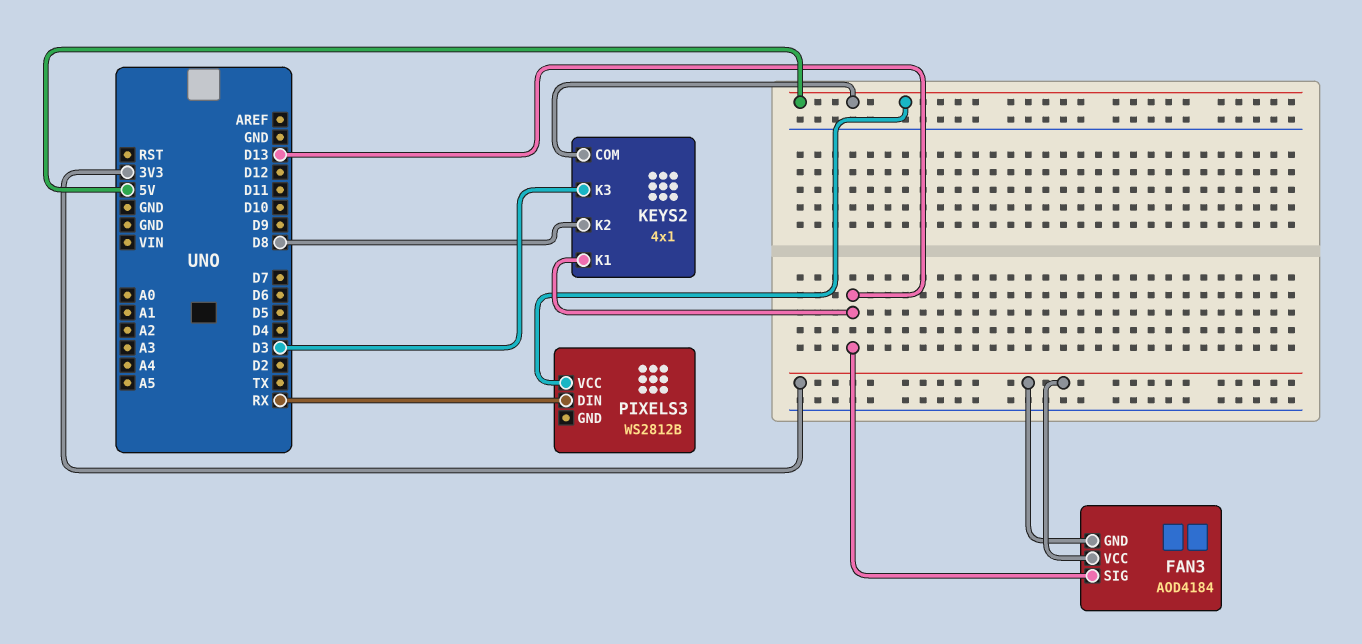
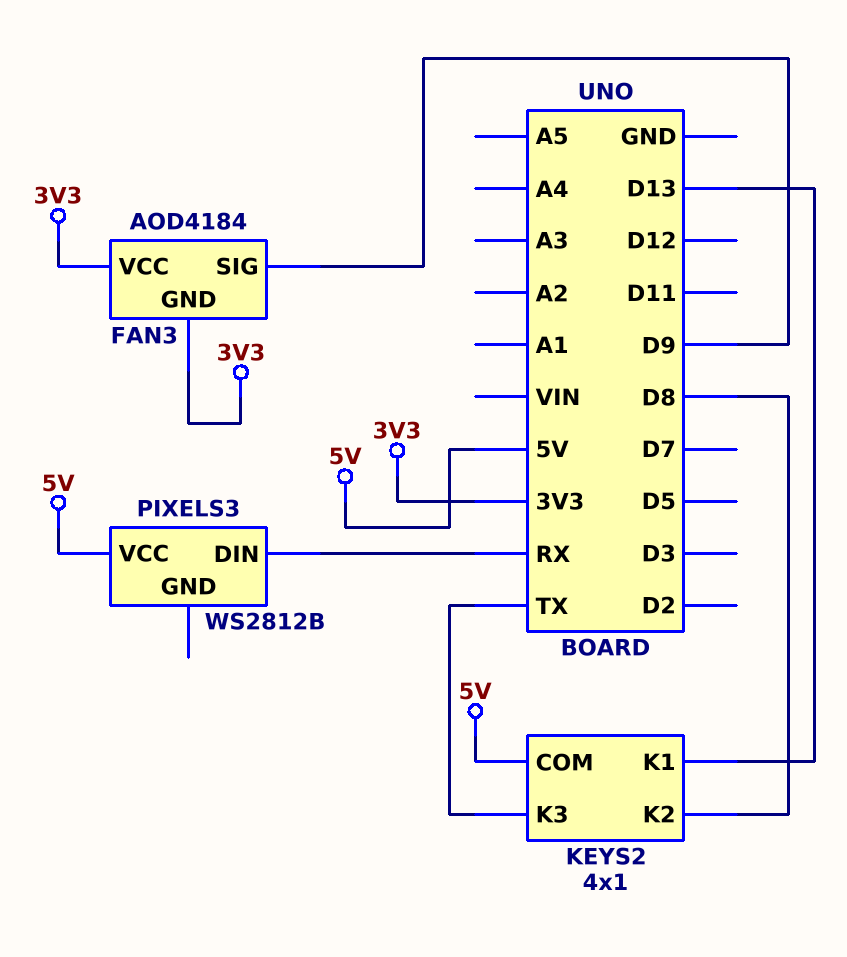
FAN3 pin SIG: D13 -> D9
KEYS2 pin K3: D3 -> TX

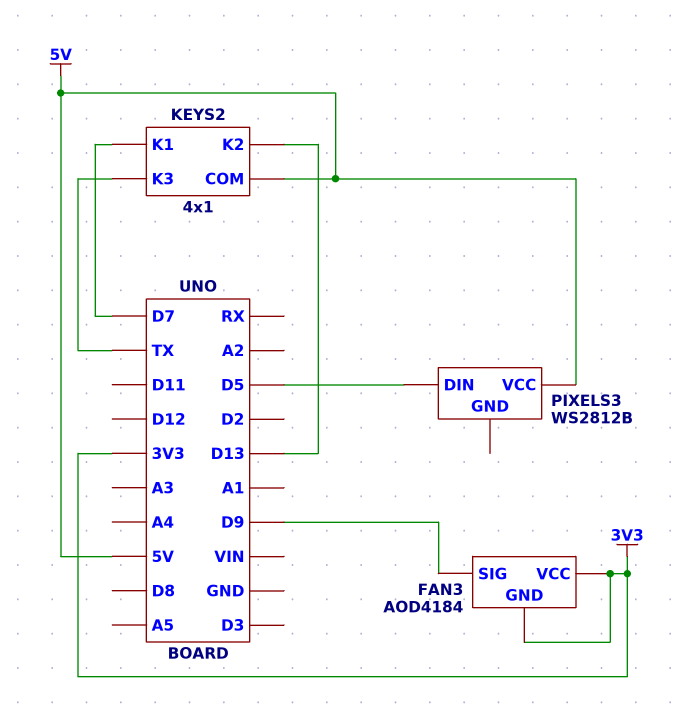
KEYS2 pin K1: D13 -> D7
KEYS2 pin K2: D8 -> D13
PIXELS3 pin DIN: RX -> D5

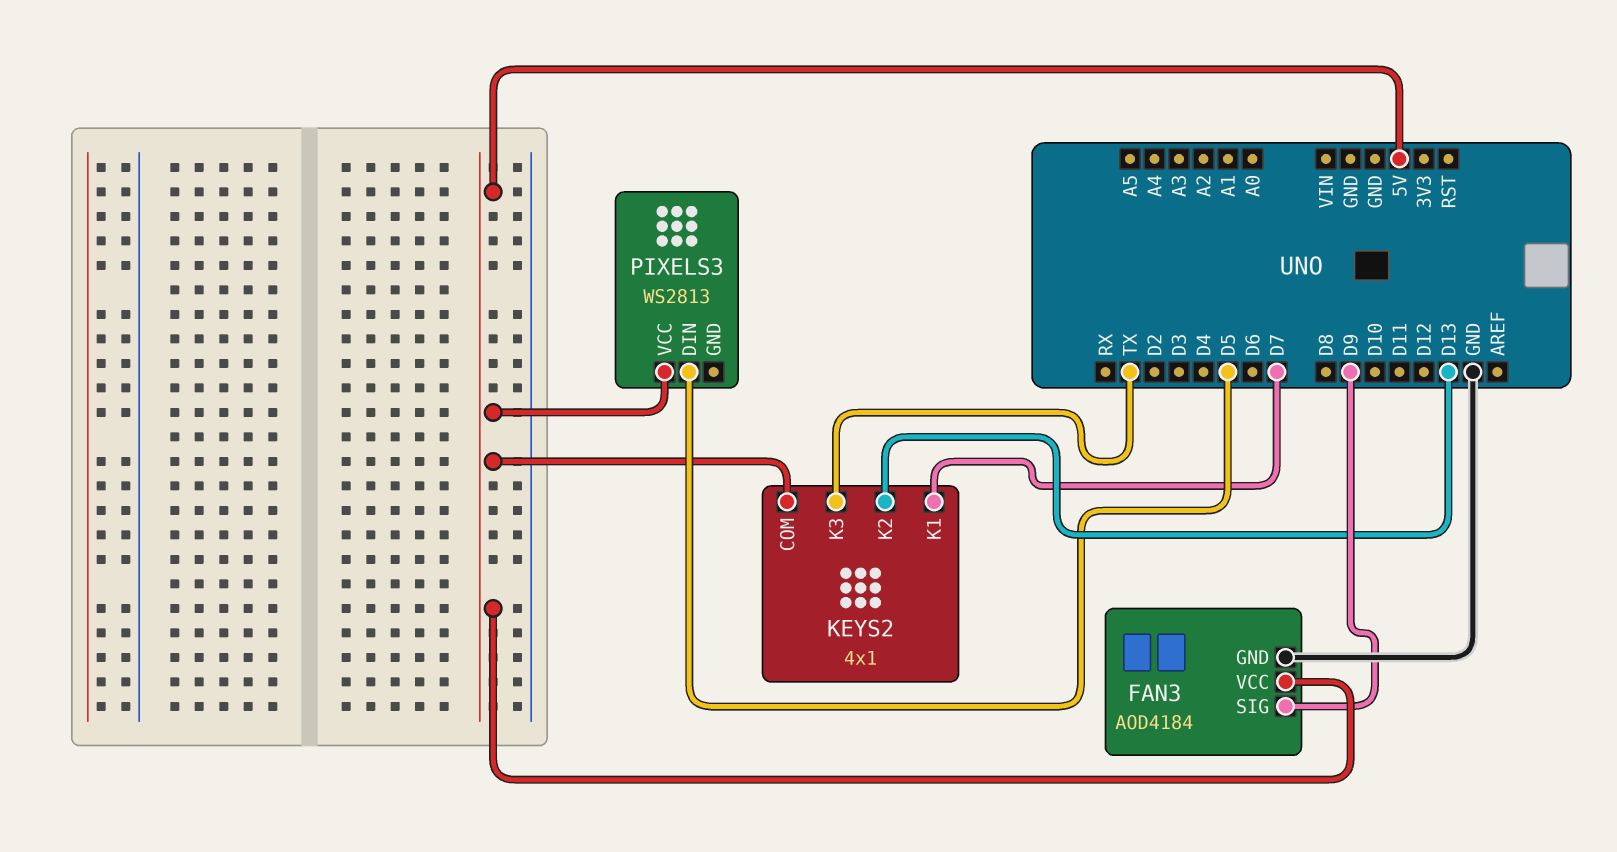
FAN3 pin GND: 3V3 -> GND
FAN3 pin VCC: 3V3 -> 5V
PIXELS3: WS2812B -> WS2813

